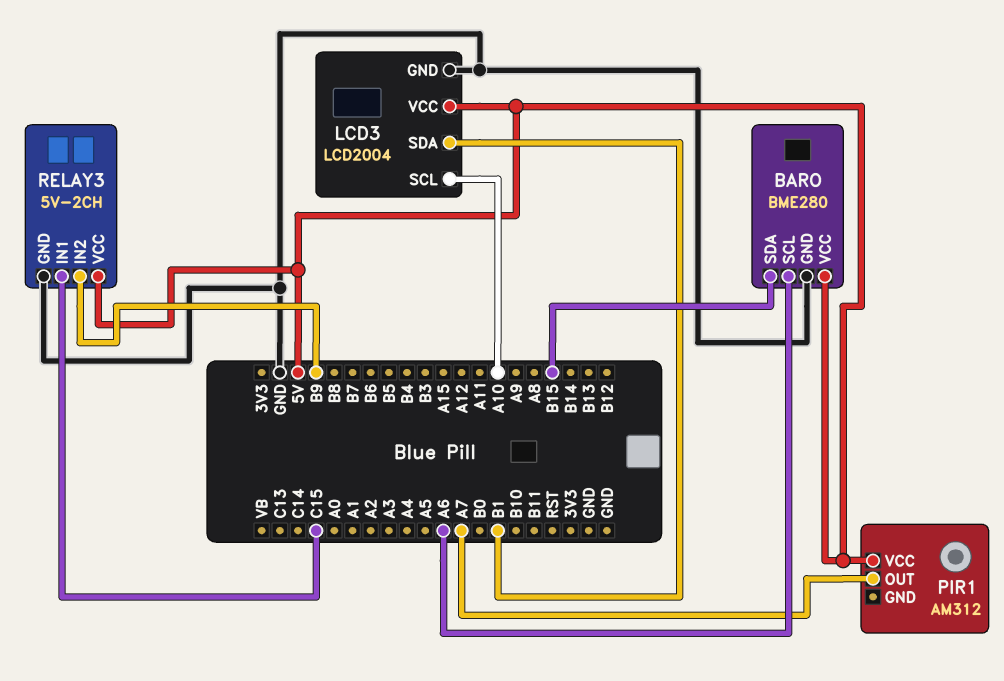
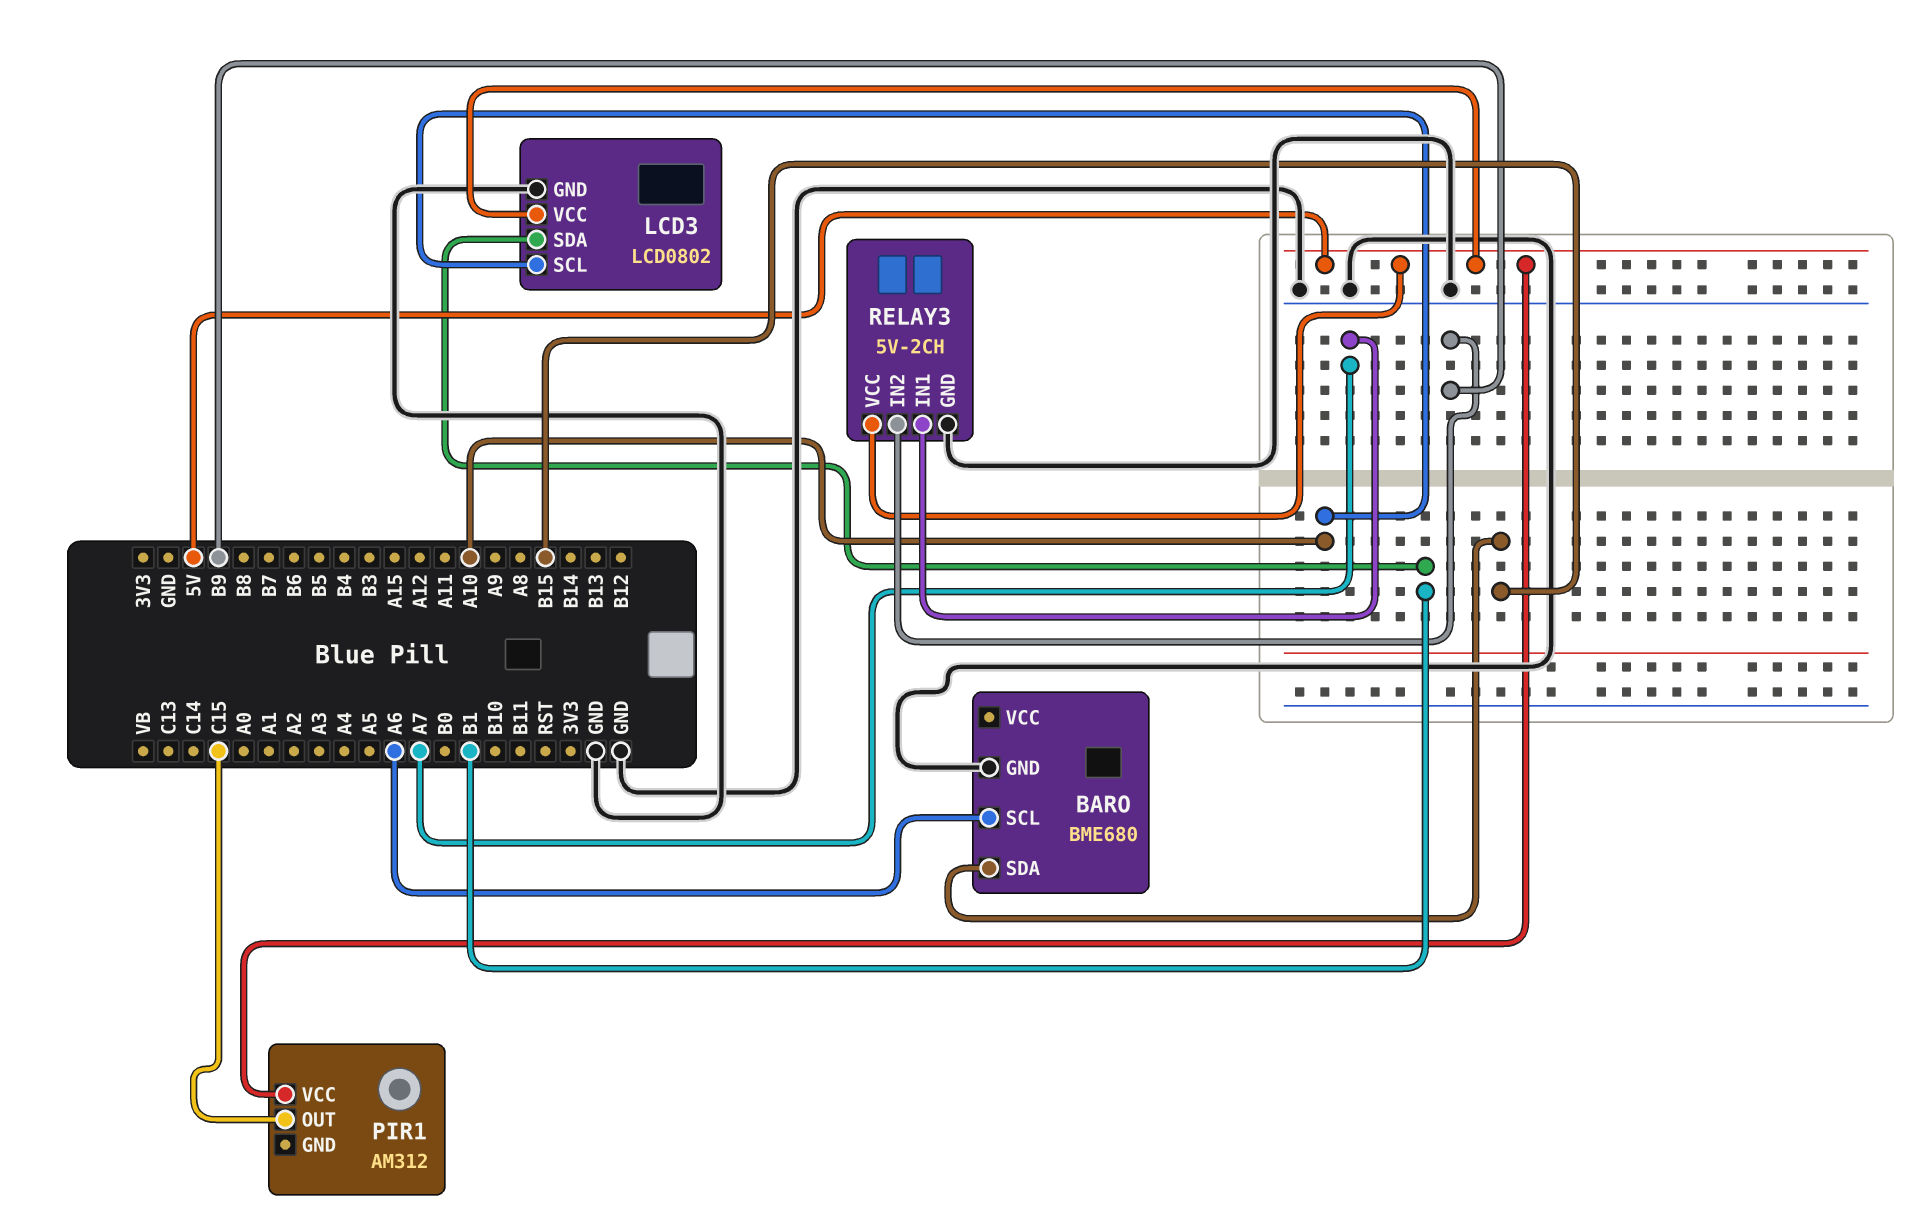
BARO: BME280 -> BME680
BARO pin VCC: 5V -> none
LCD3: LCD2004 -> LCD0802
PIR1 pin OUT: A7 -> C15
RELAY3 pin IN1: C15 -> A7

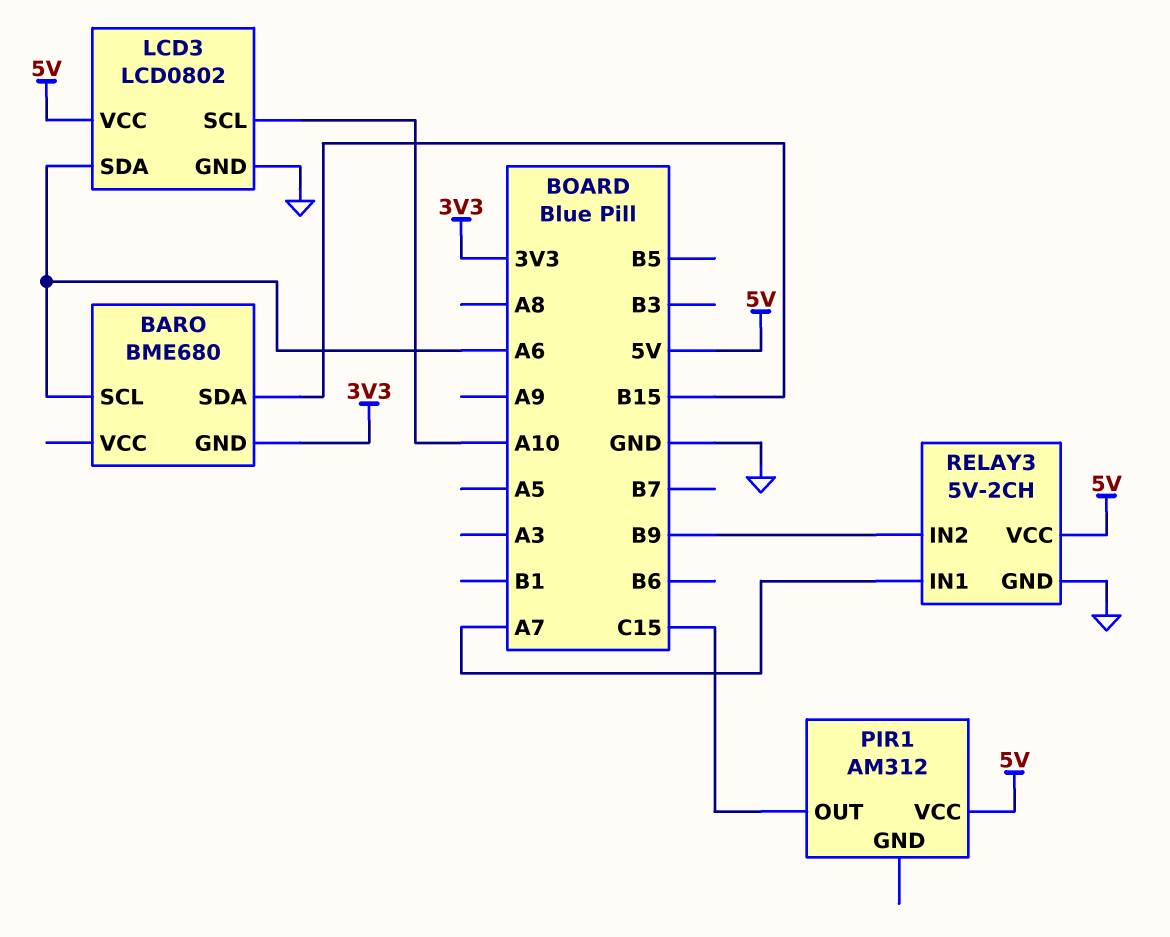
BARO pin GND: GND -> 3V3
LCD3 pin SDA: B1 -> A6

